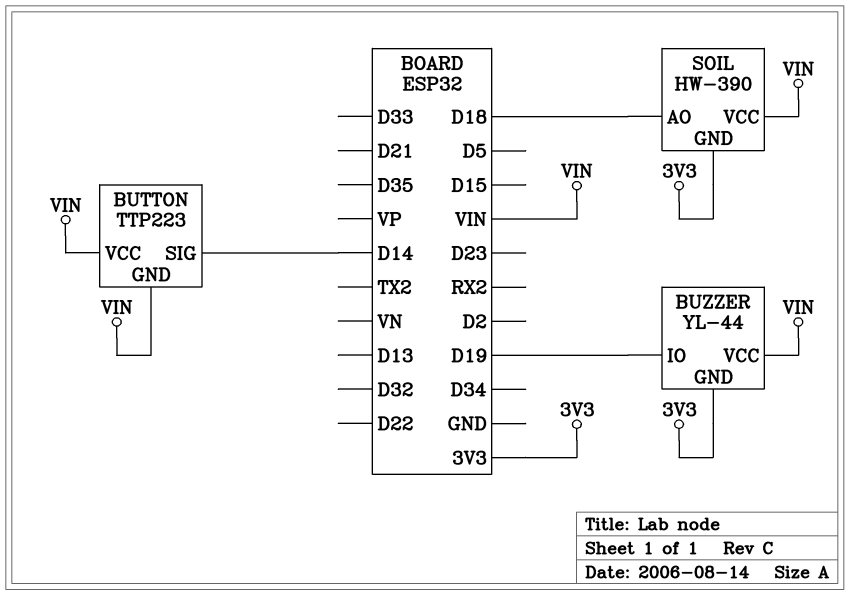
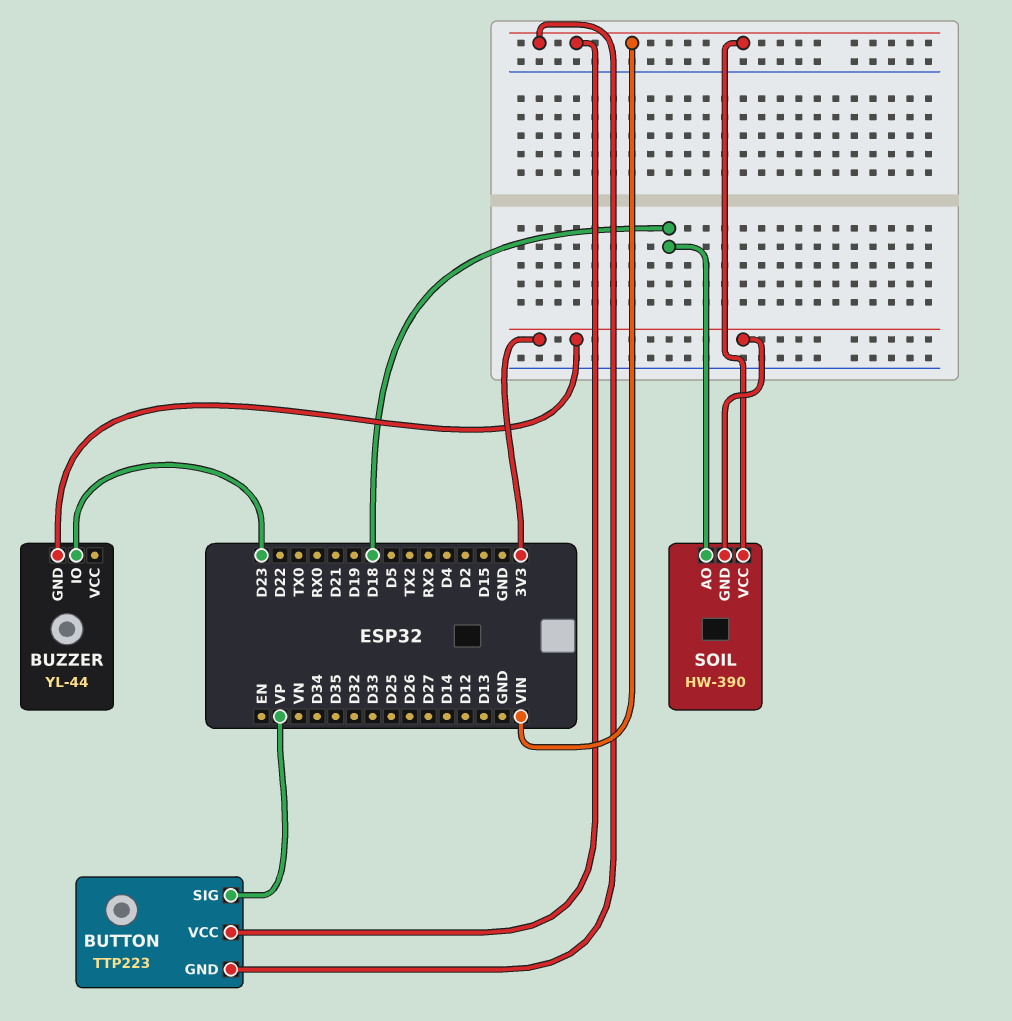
BUTTON pin SIG: D14 -> VP
BUZZER pin IO: D19 -> D23
BUZZER pin VCC: VIN -> none

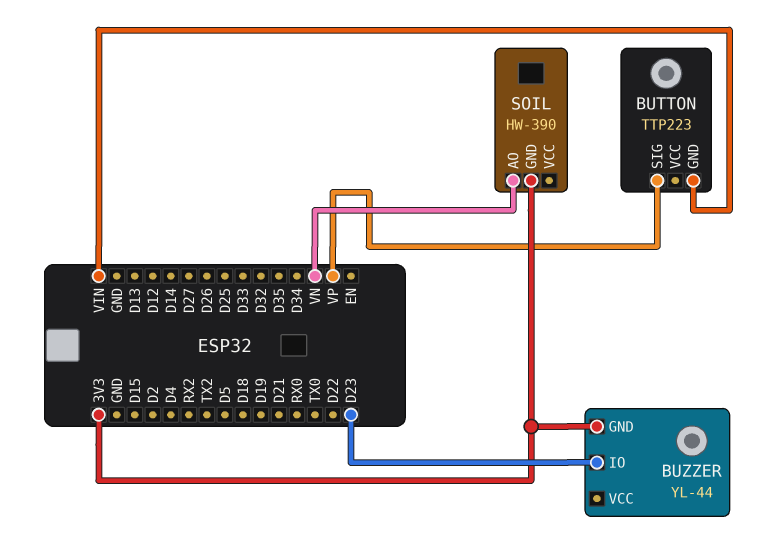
BUTTON pin VCC: VIN -> none
SOIL pin AO: D18 -> VN
SOIL pin VCC: VIN -> none

